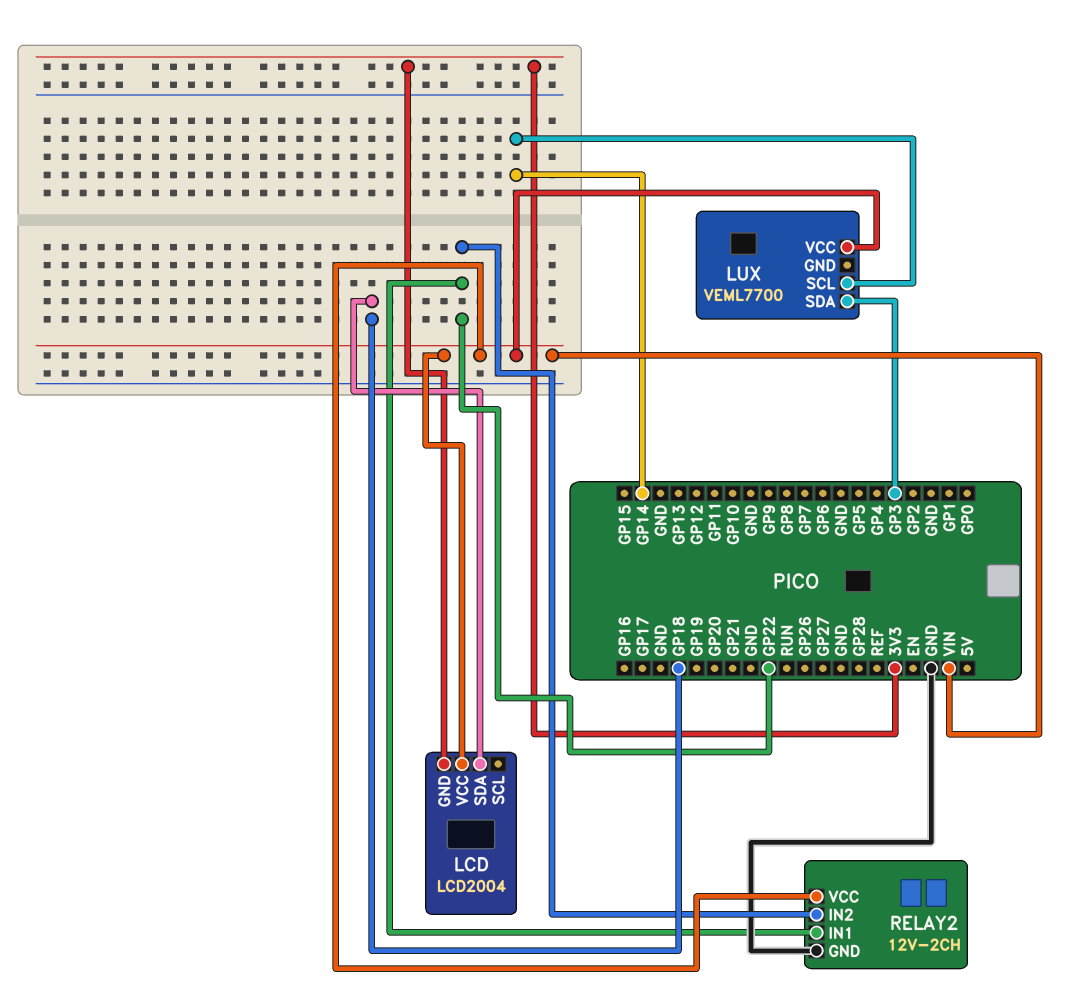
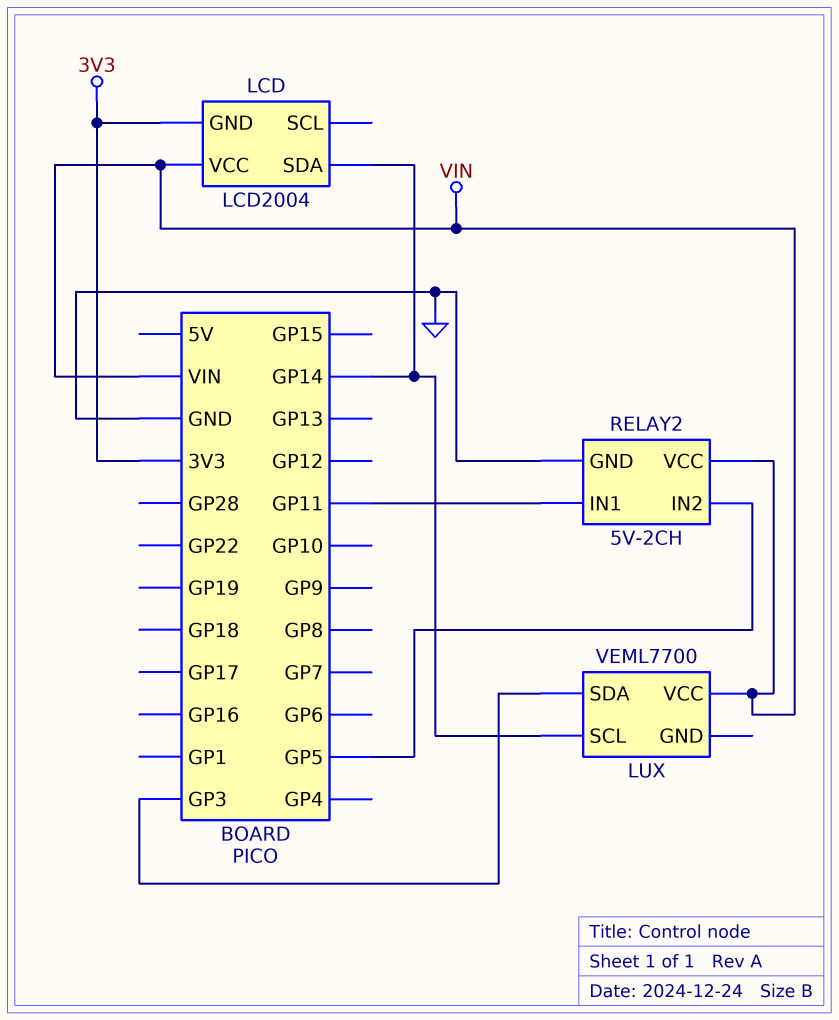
LCD pin SDA: GP18 -> GP14
RELAY2: 12V-2CH -> 5V-2CH
RELAY2 pin IN1: GP22 -> GP11
RELAY2 pin IN2: GP22 -> GP5

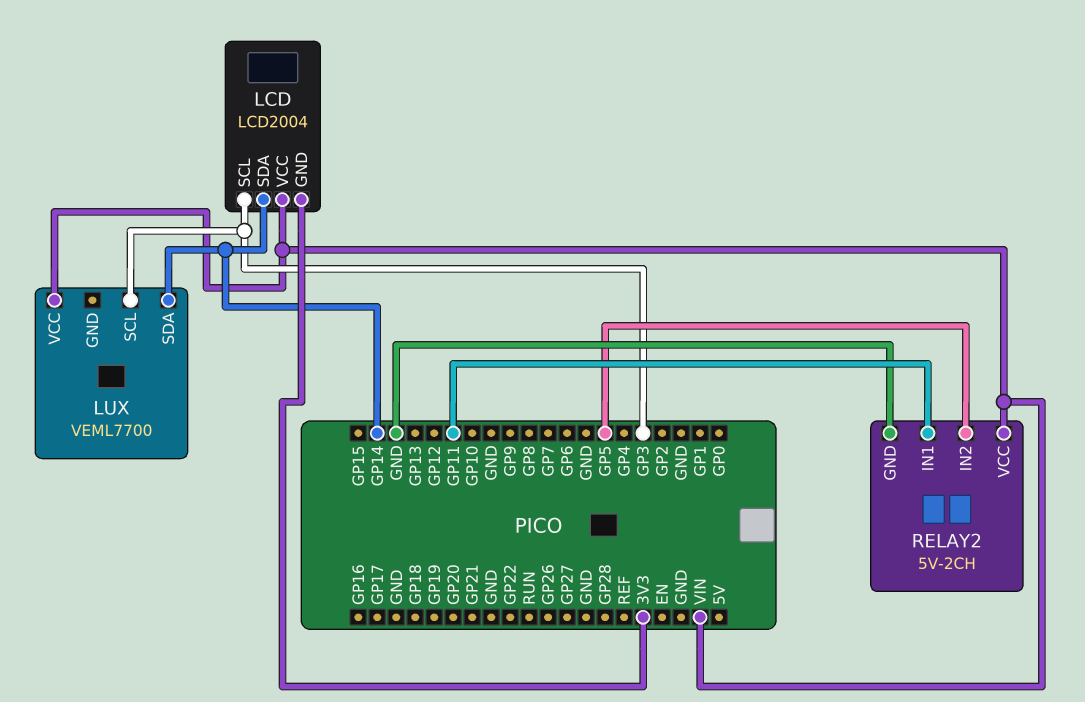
LCD pin SCL: none -> GP3
LUX pin SCL: GP14 -> GP3
LUX pin SDA: GP3 -> GP14

